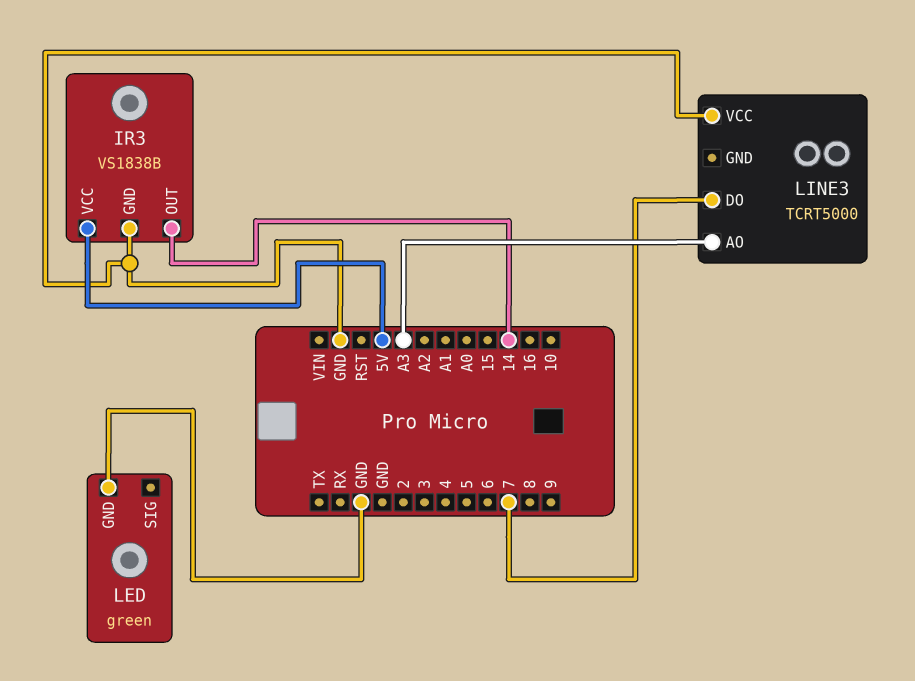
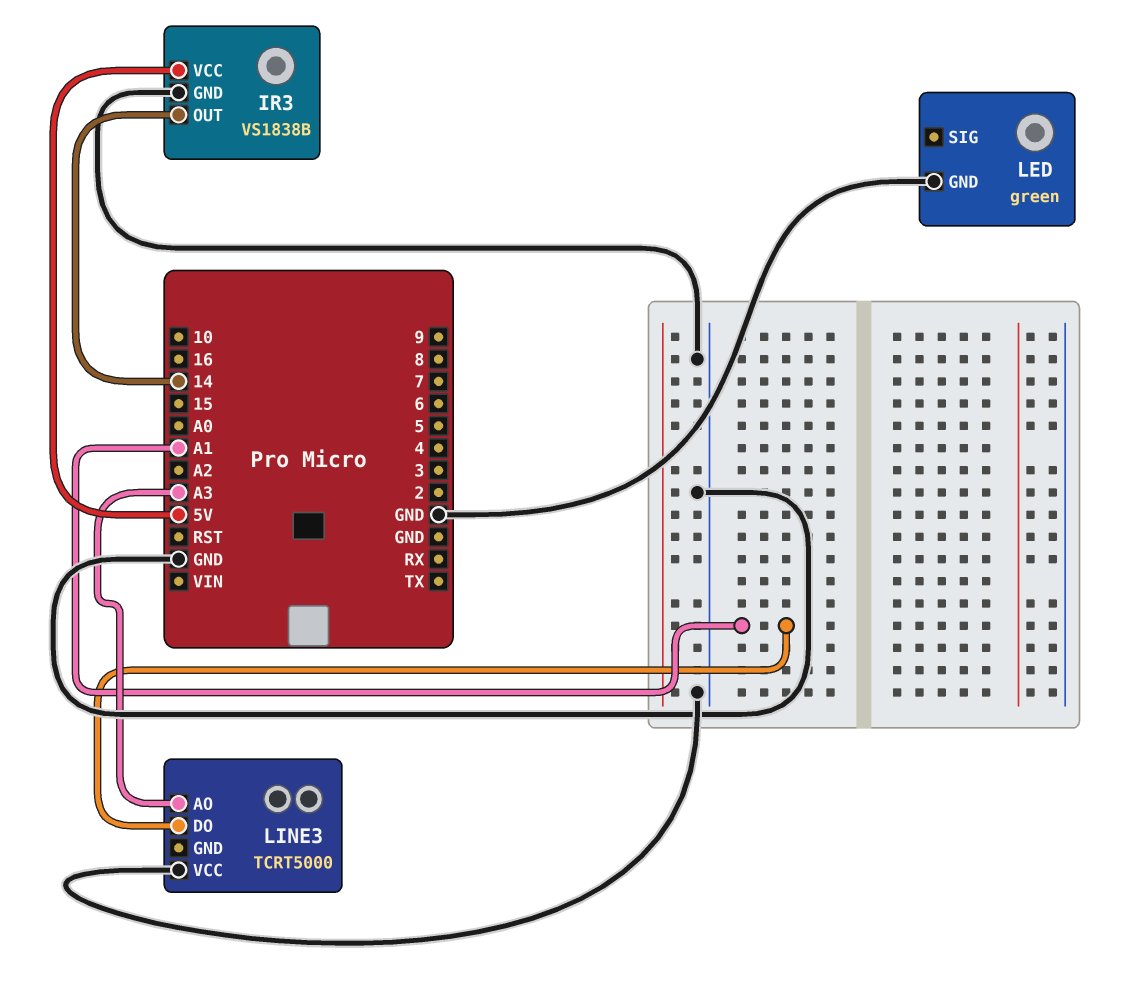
LINE3 pin DO: 7 -> A1

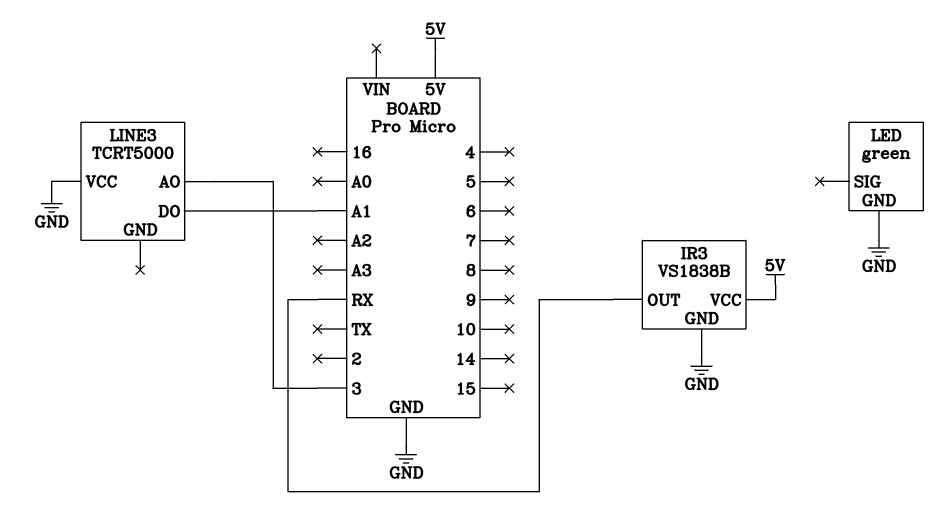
IR3 pin OUT: 14 -> RX
LINE3 pin AO: A3 -> 3

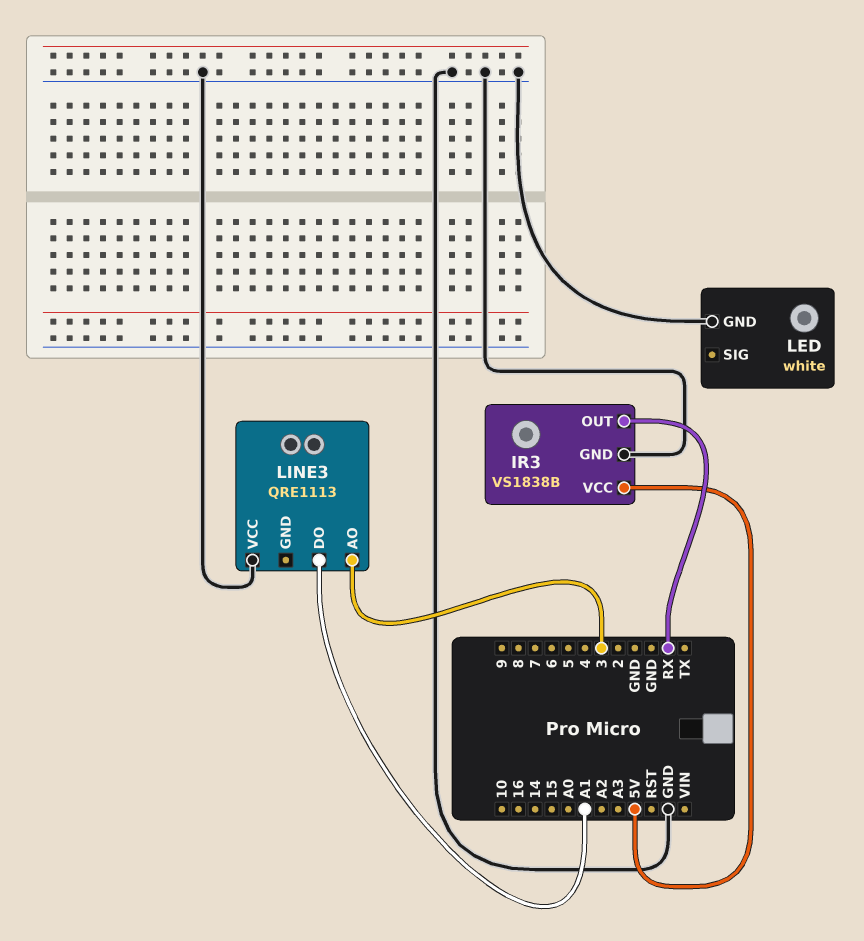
LED: green -> white
LINE3: TCRT5000 -> QRE1113

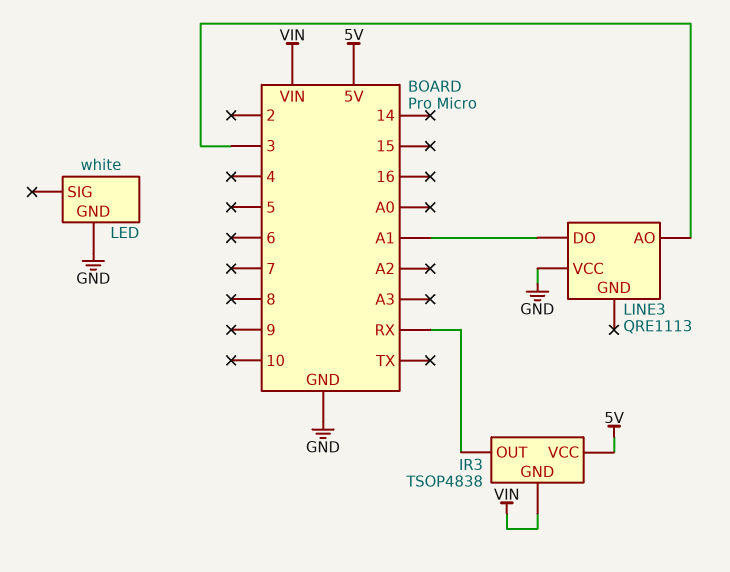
IR3: VS1838B -> TSOP4838
IR3 pin GND: GND -> VIN

